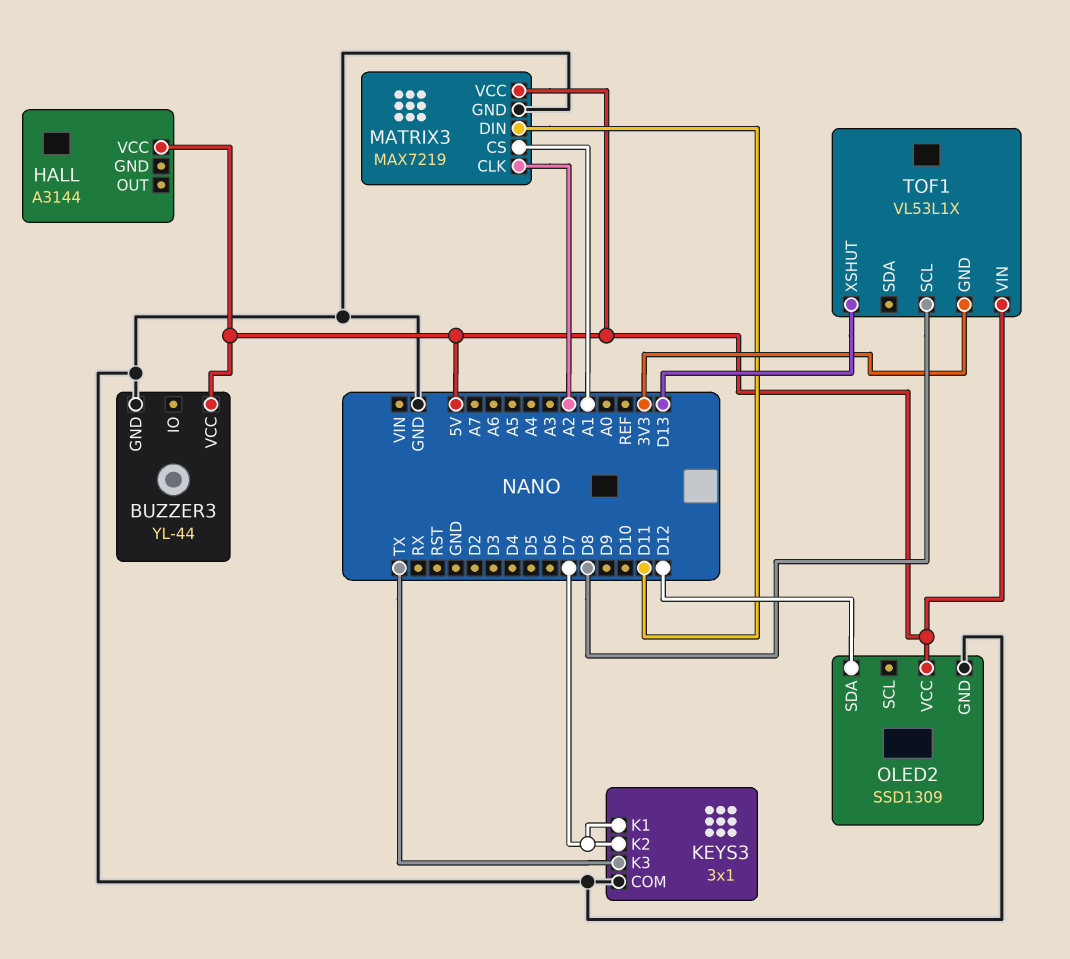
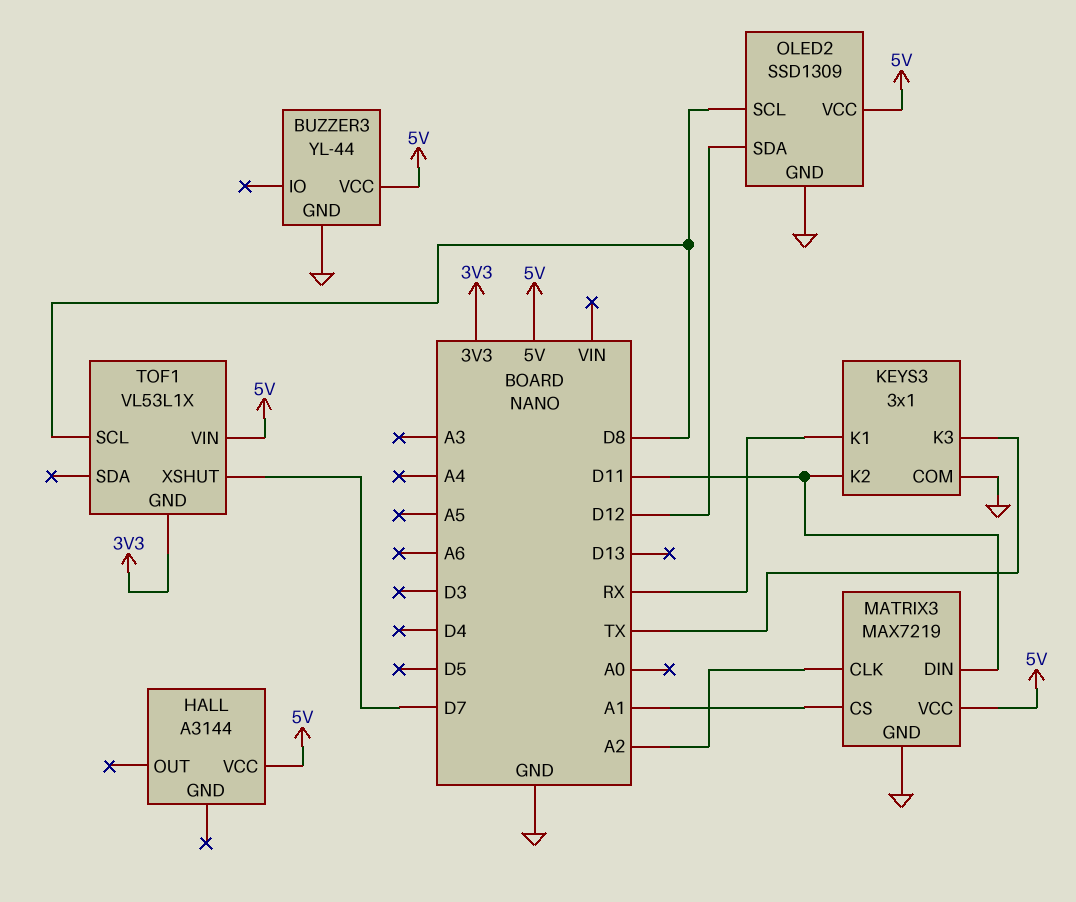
KEYS3 pin K1: D7 -> RX
KEYS3 pin K2: D7 -> D11
OLED2 pin SCL: none -> D8
TOF1 pin XSHUT: D13 -> D7

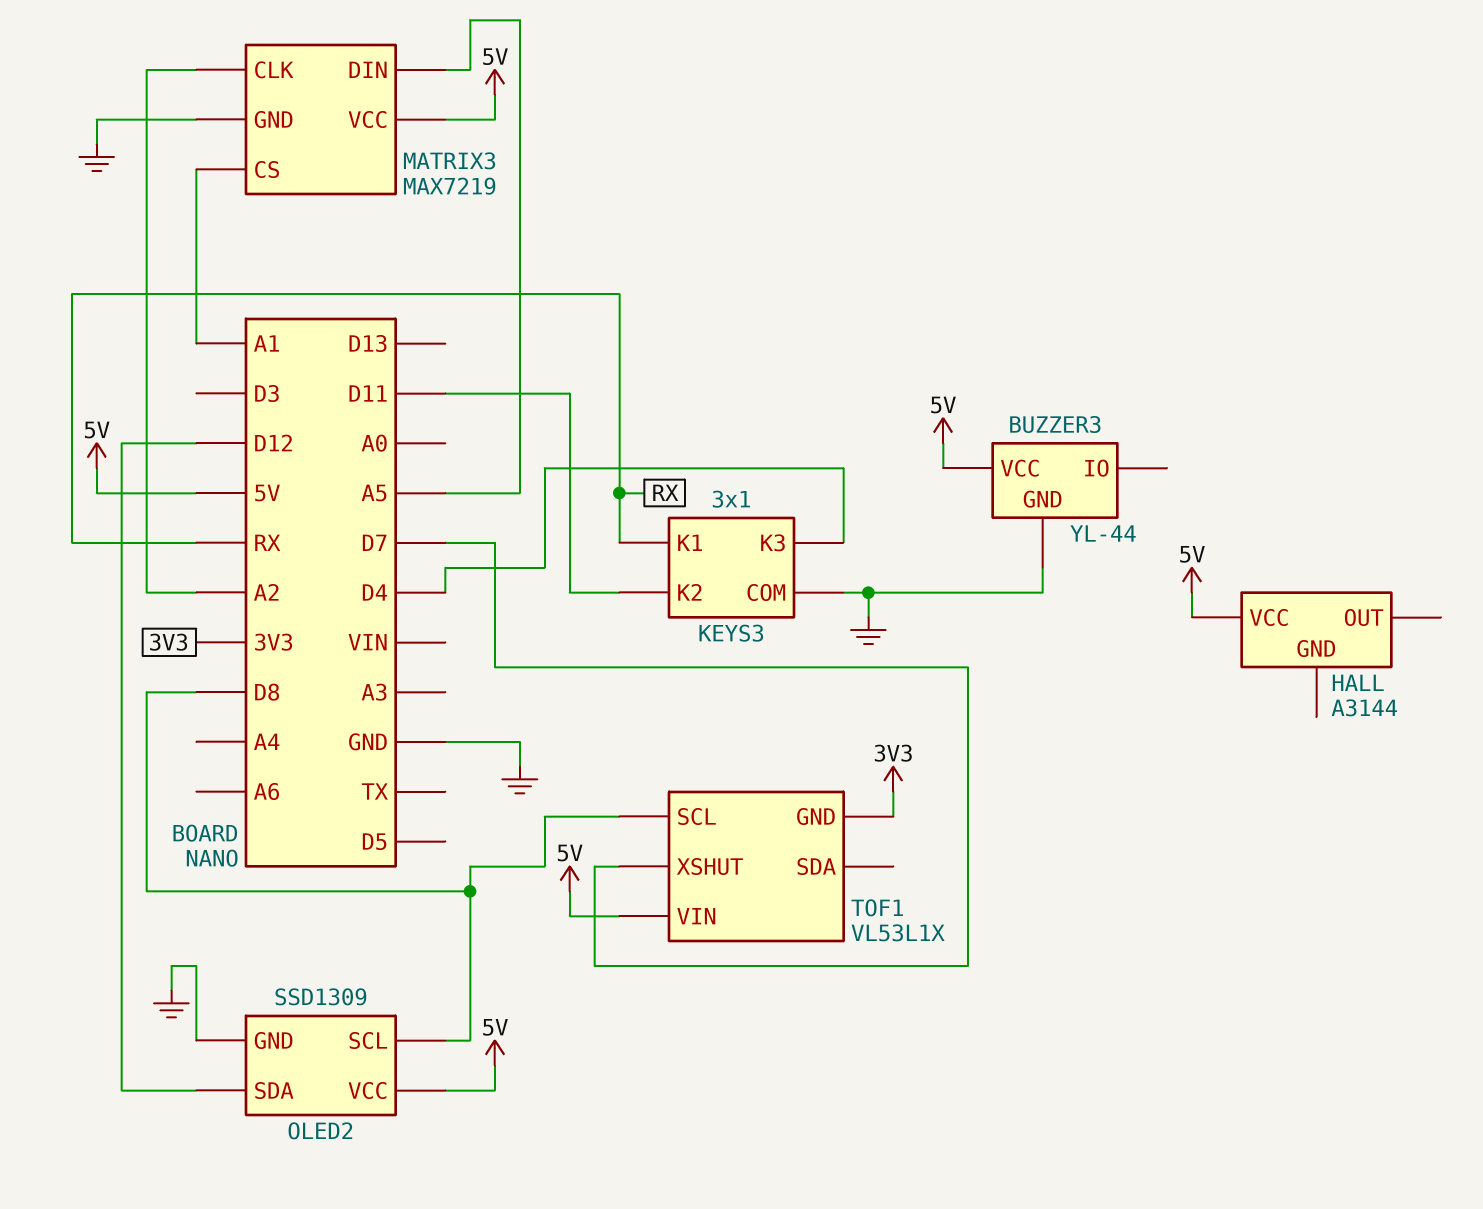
KEYS3 pin K3: TX -> D4
MATRIX3 pin DIN: D11 -> A5

